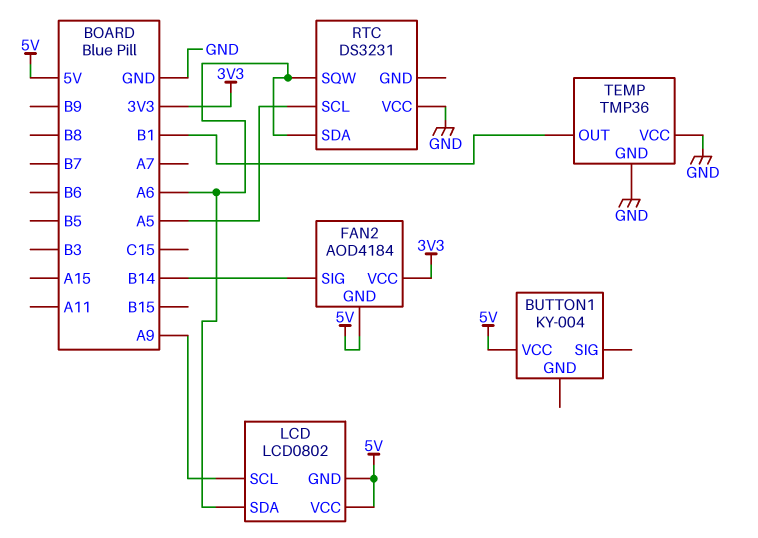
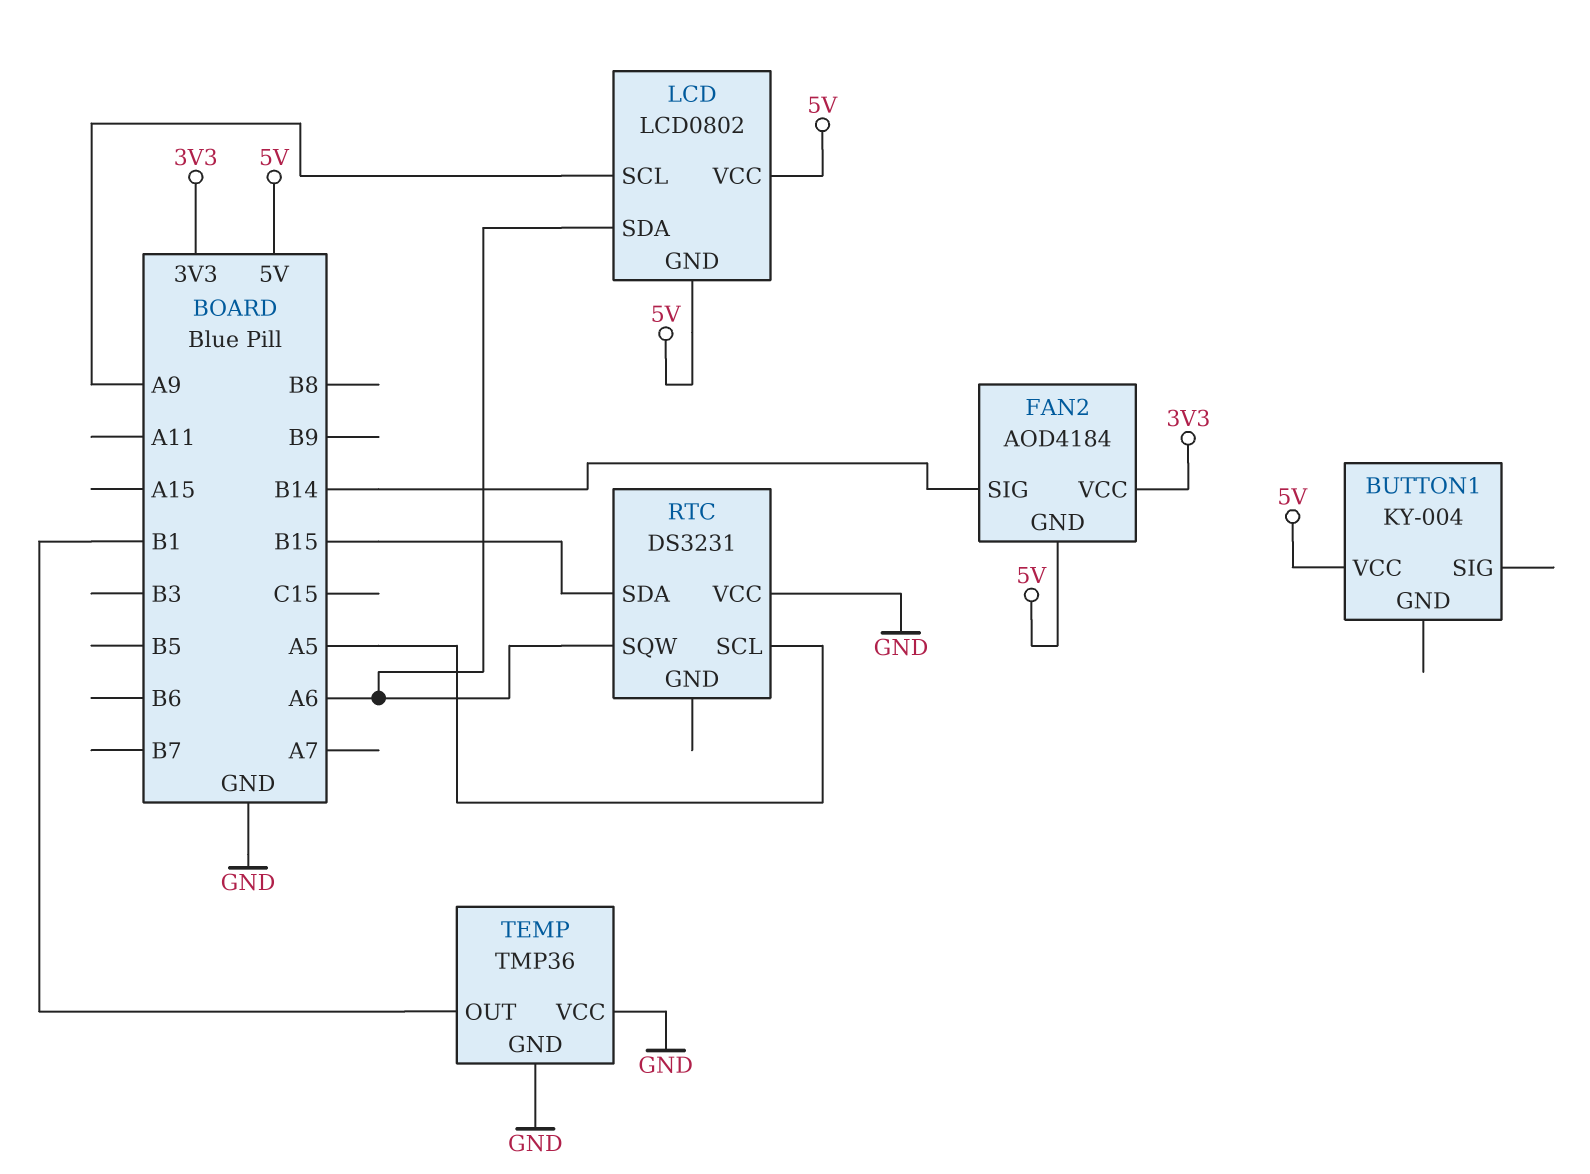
RTC pin SDA: A6 -> B15

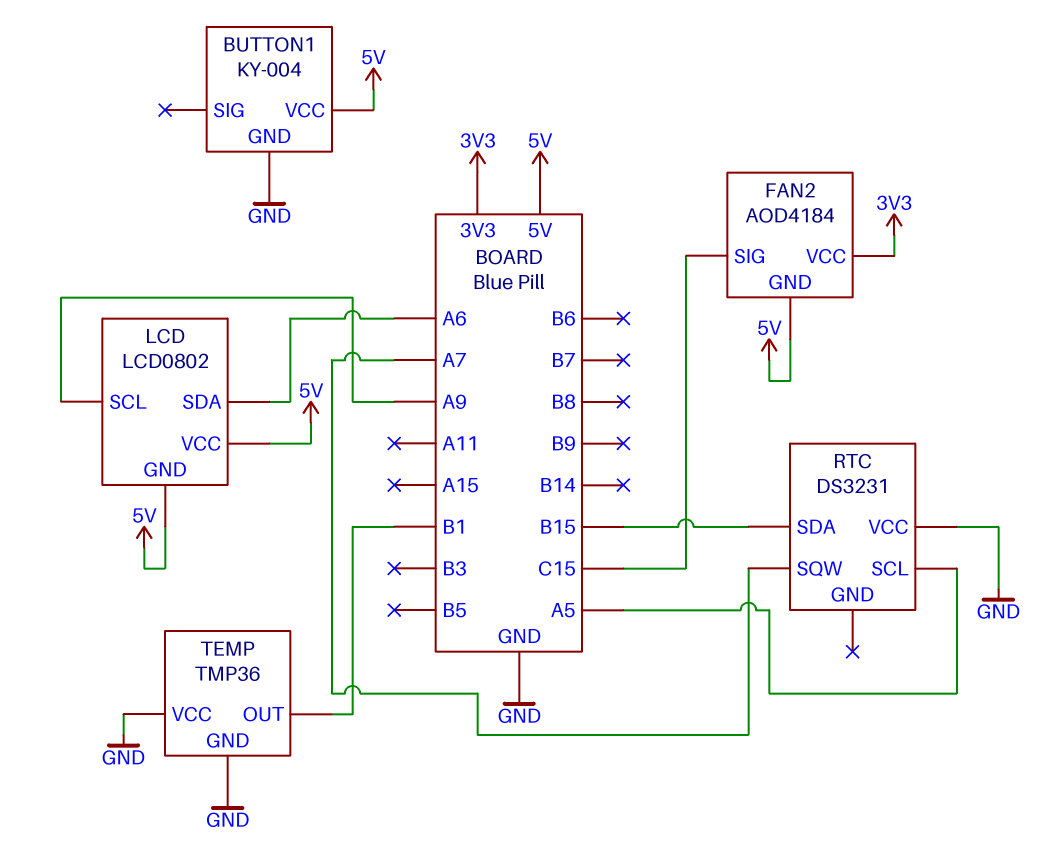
BUTTON1 pin GND: none -> GND
FAN2 pin SIG: B14 -> C15
RTC pin SQW: A6 -> A7

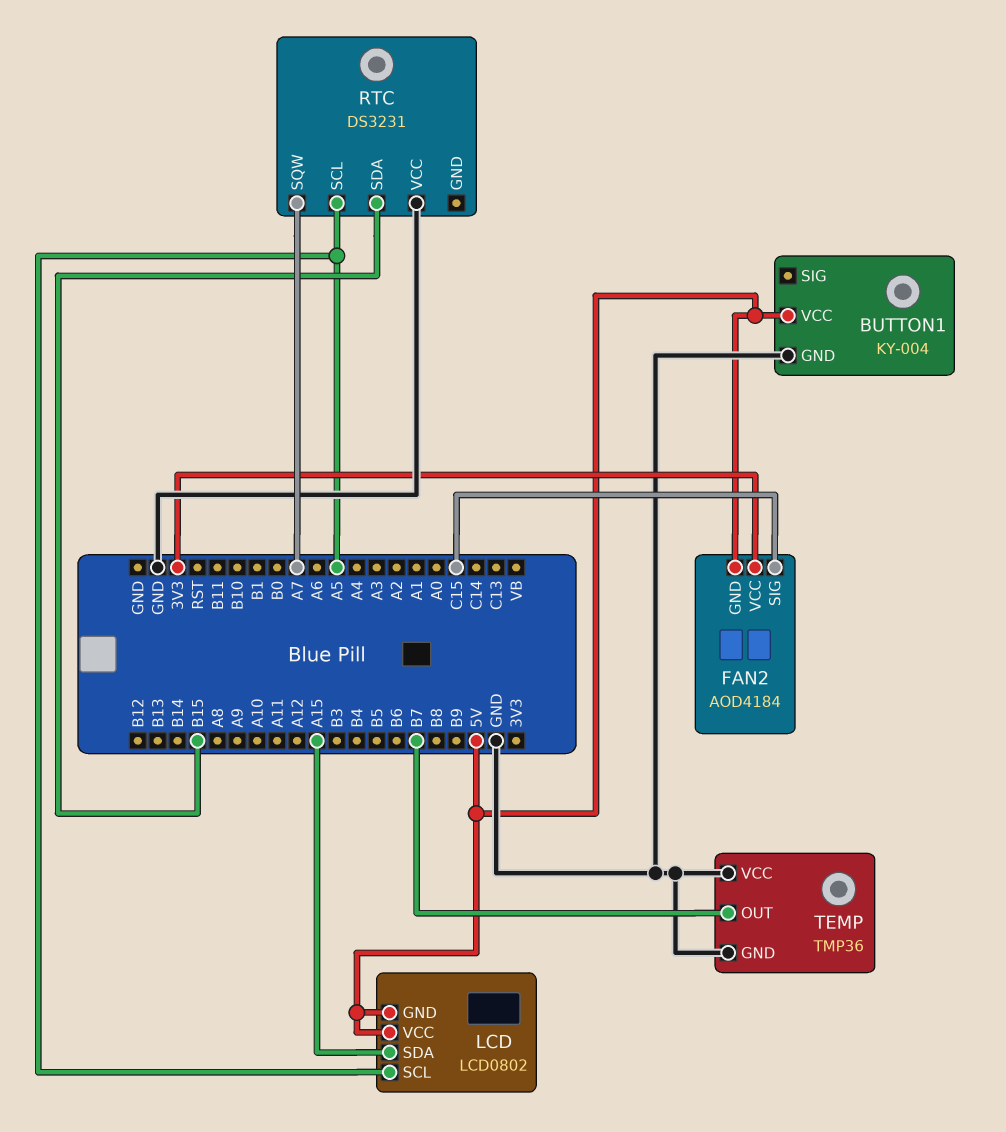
LCD pin SCL: A9 -> A5
LCD pin SDA: A6 -> A15
TEMP pin OUT: B1 -> B7

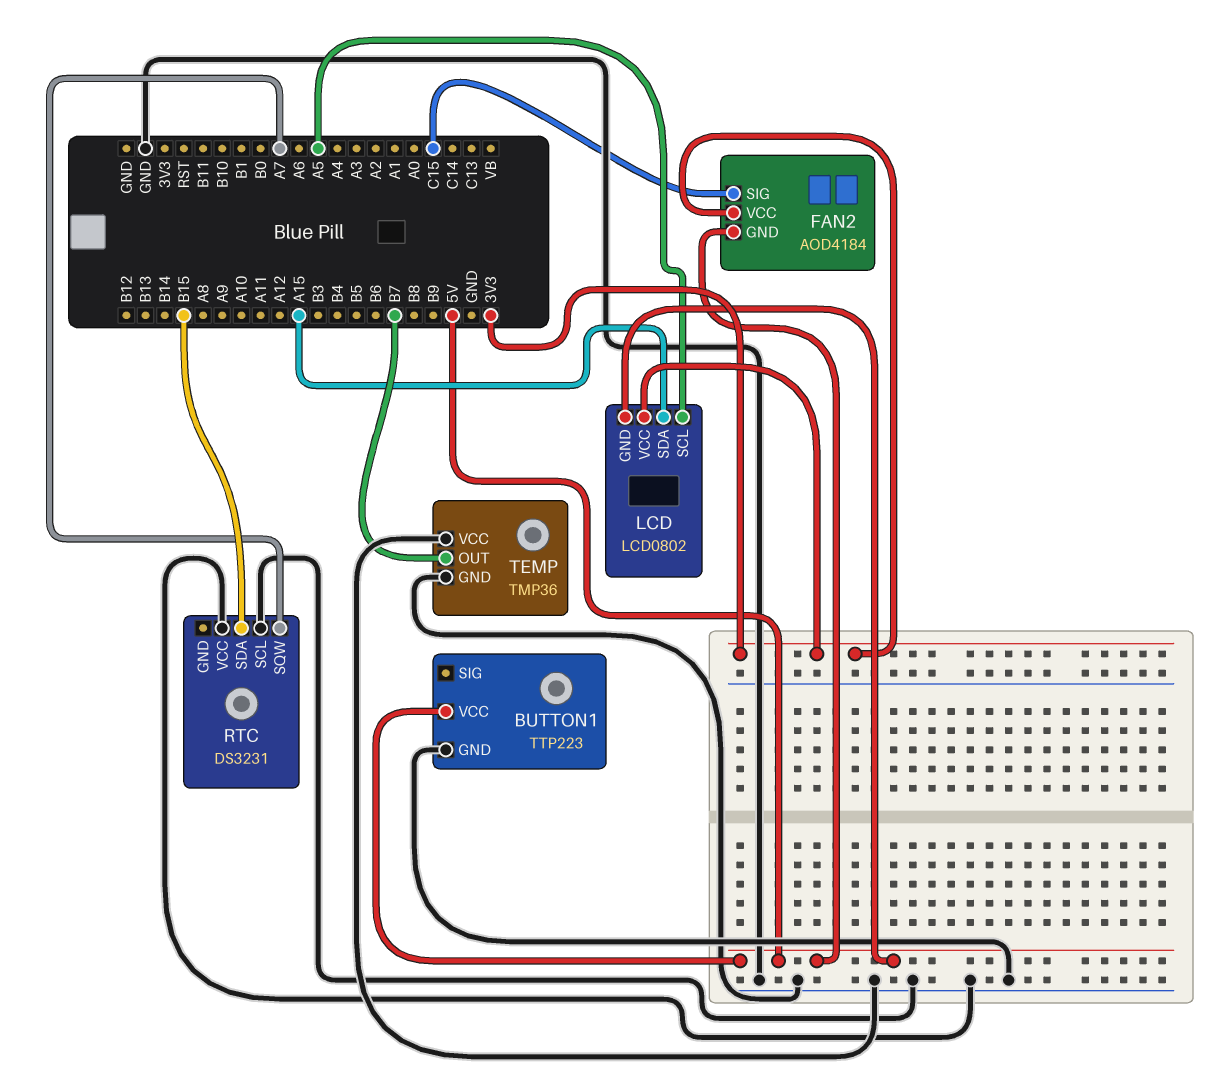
BUTTON1: KY-004 -> TTP223
LCD pin VCC: 5V -> 3V3
RTC pin SCL: A5 -> GND

